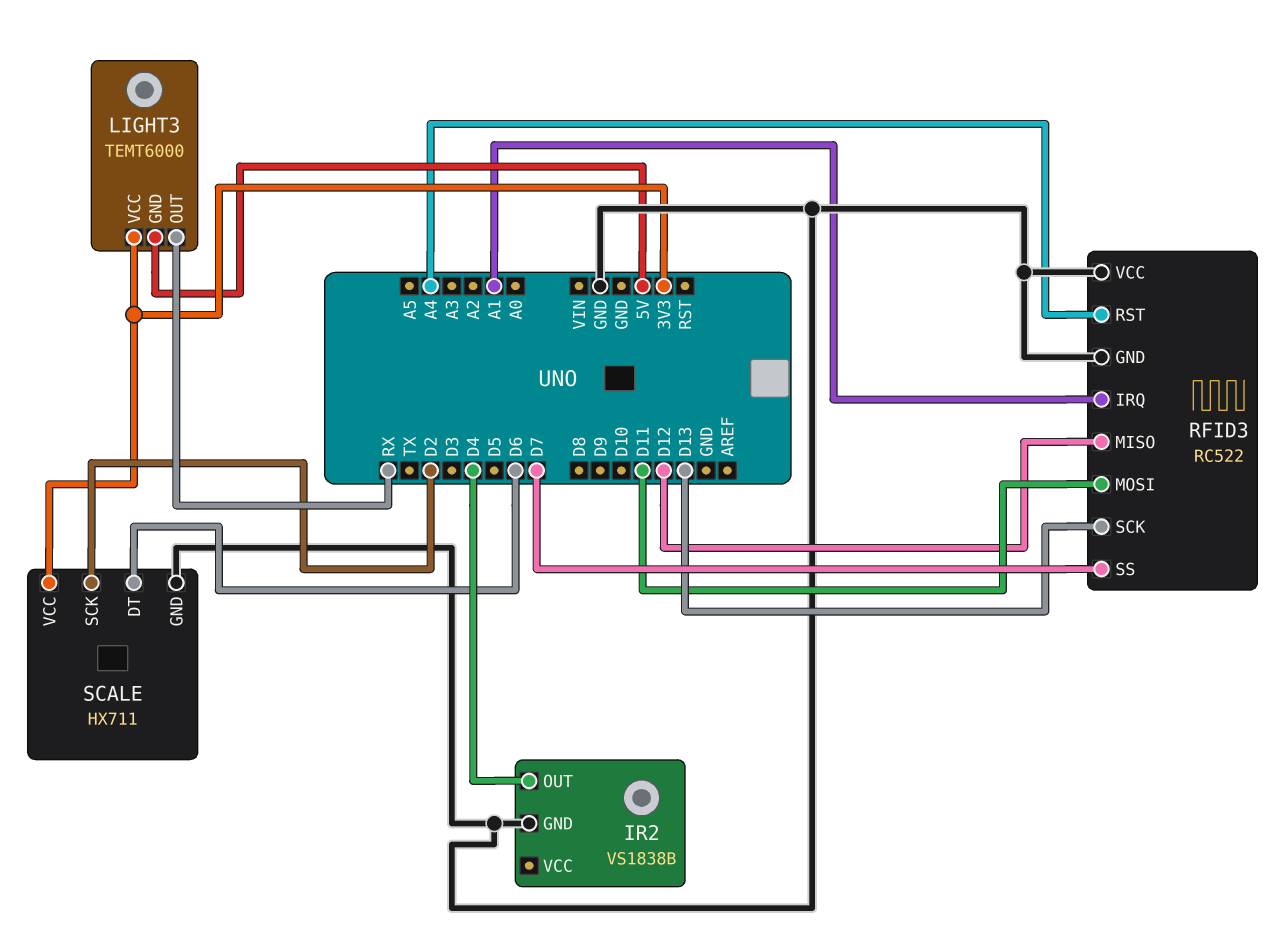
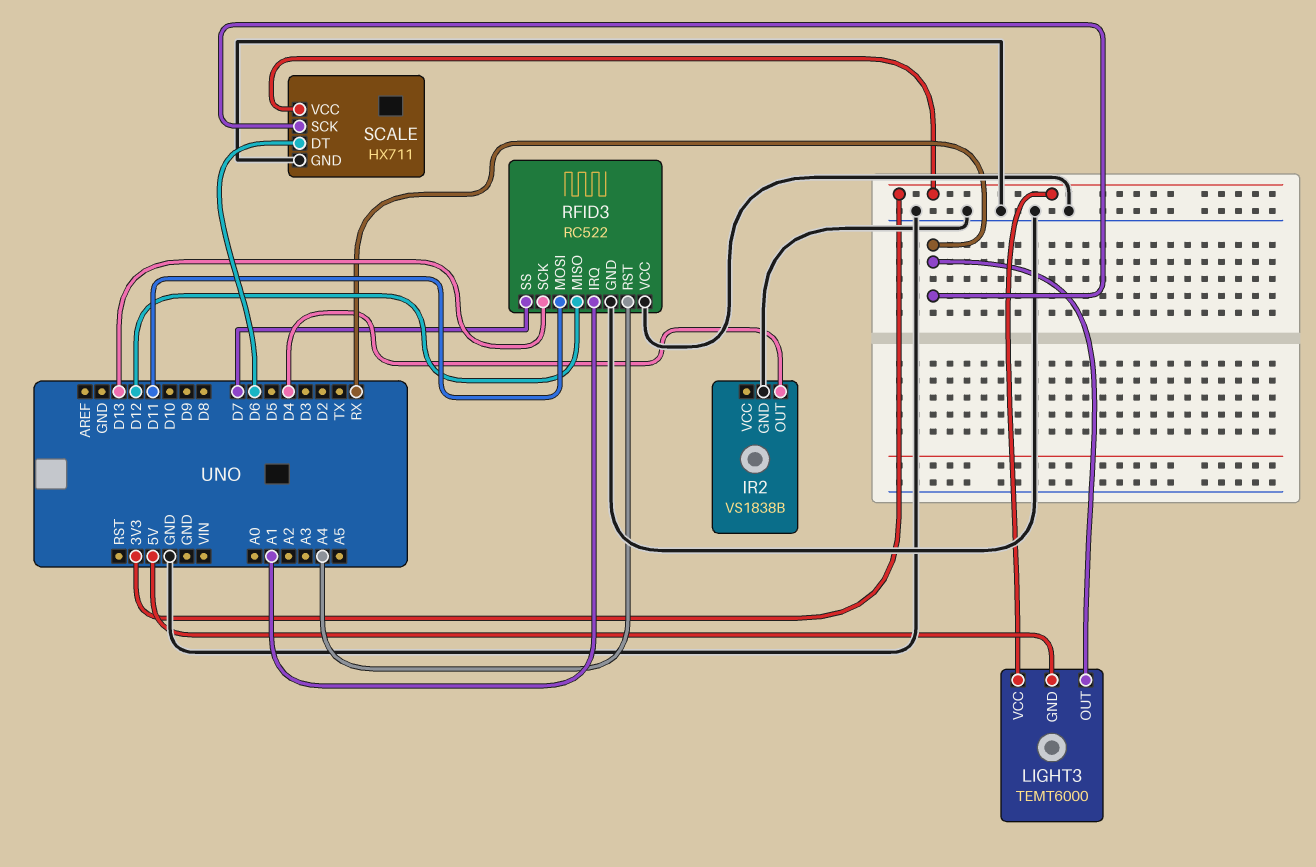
SCALE pin SCK: D2 -> RX

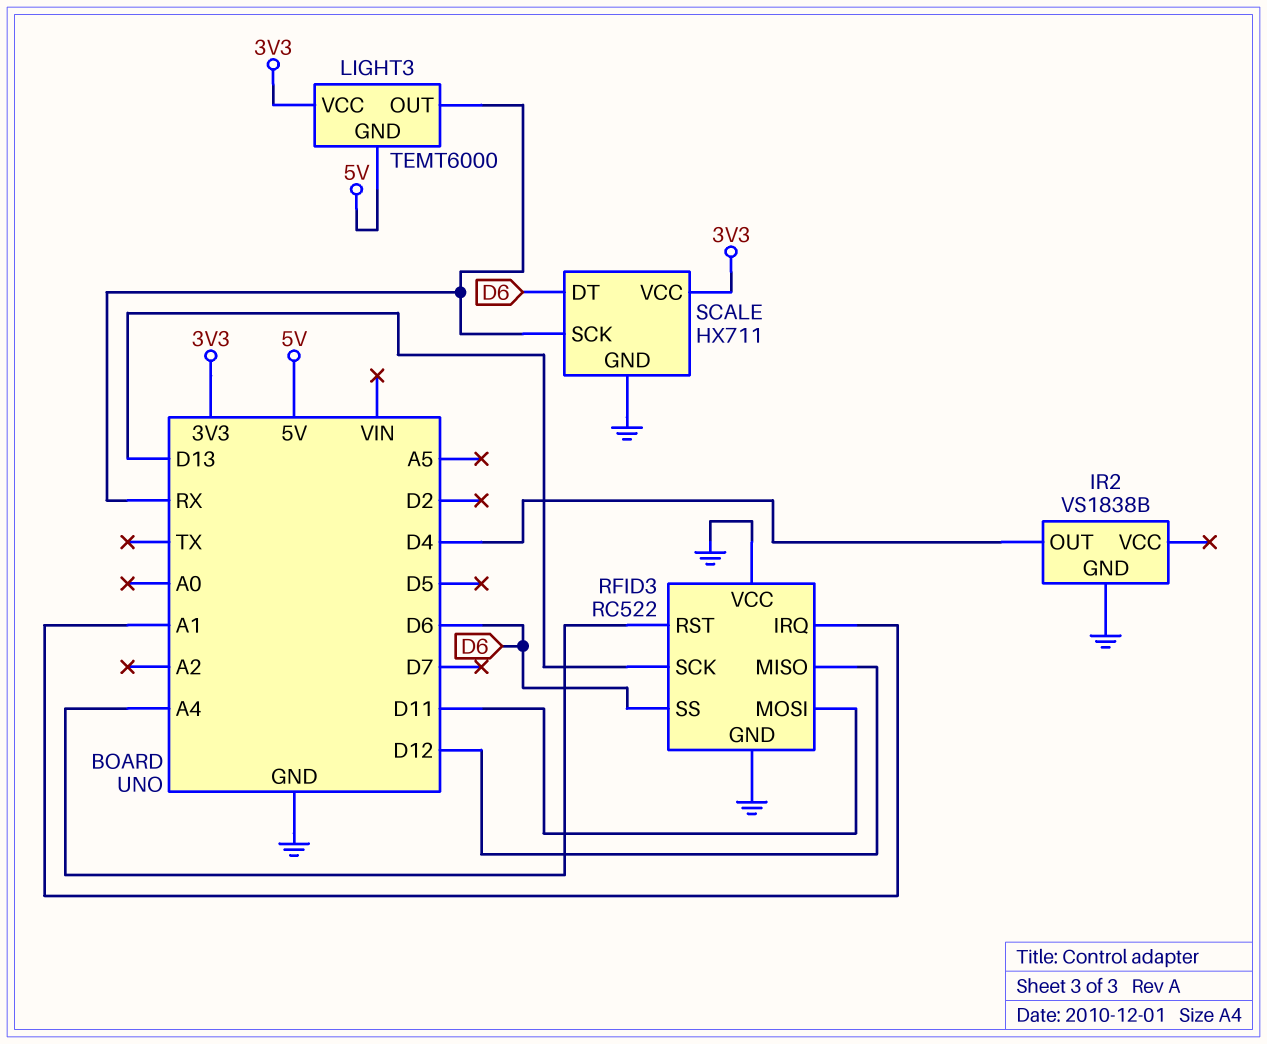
RFID3 pin SS: D7 -> D6

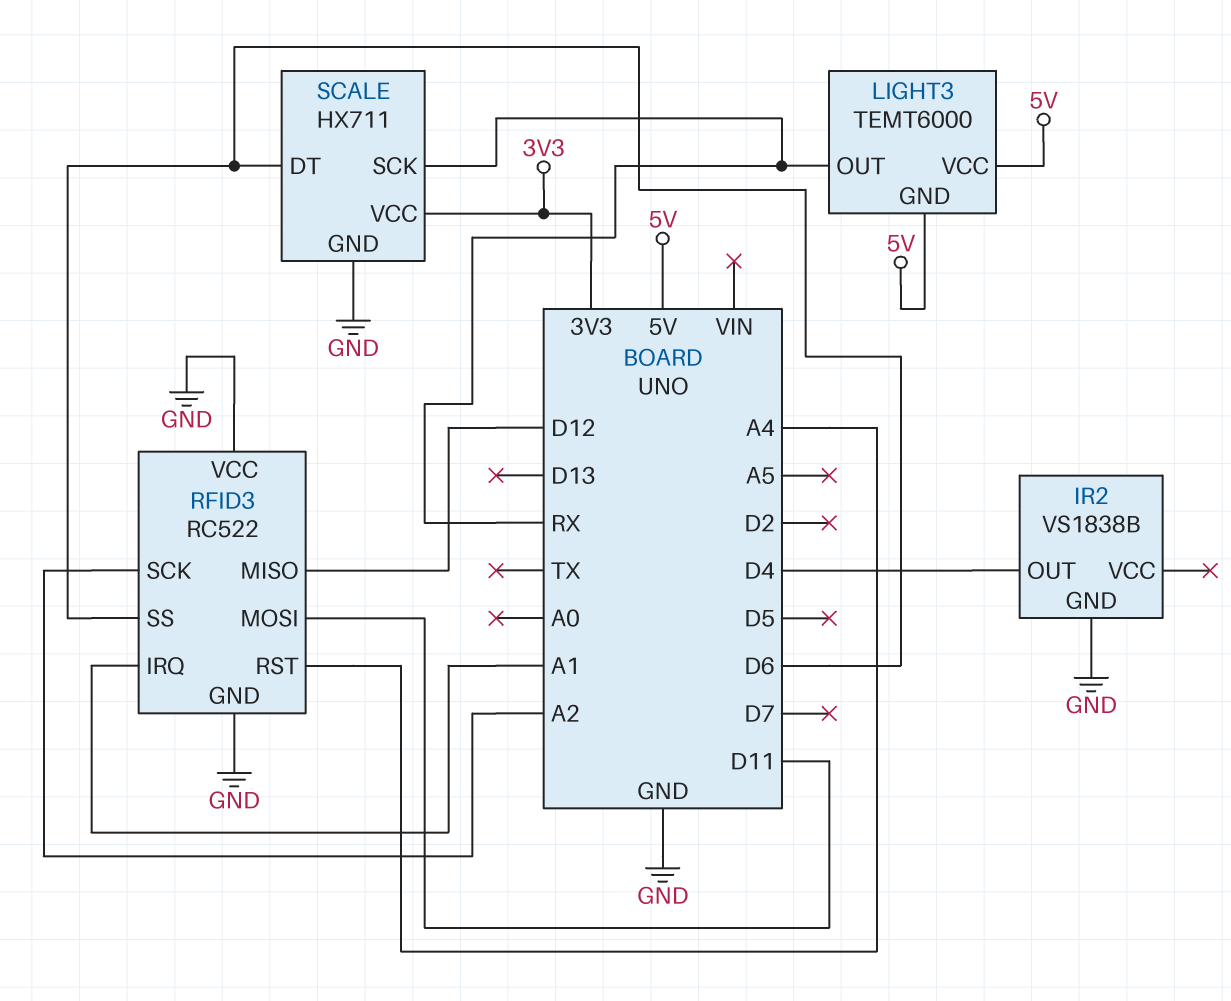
LIGHT3 pin VCC: 3V3 -> 5V
RFID3 pin SCK: D13 -> A2

